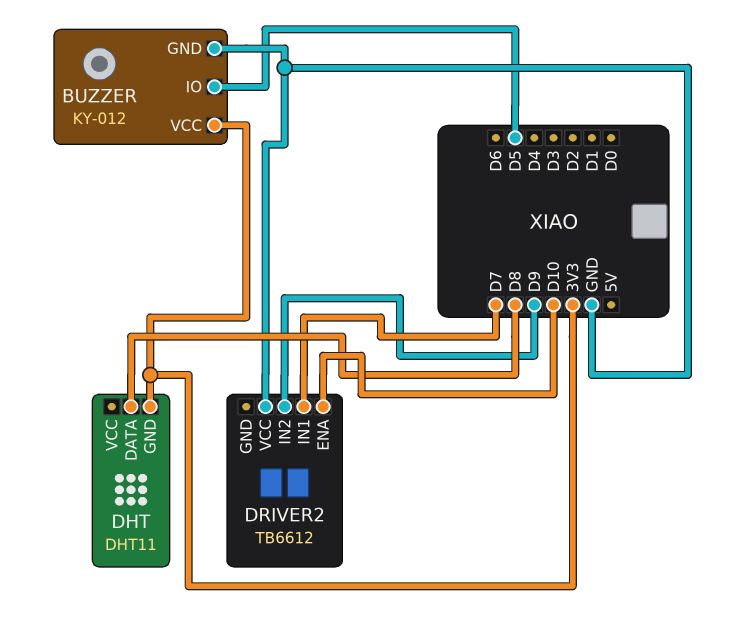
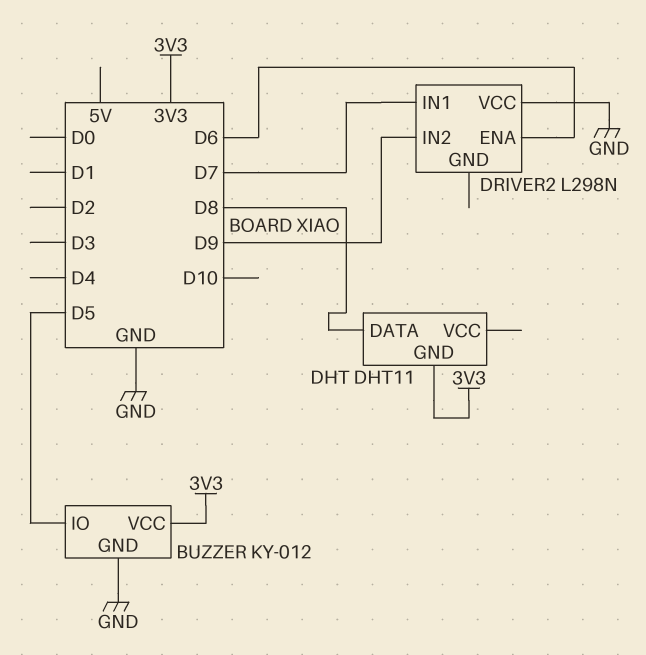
DRIVER2: TB6612 -> L298N
DRIVER2 pin ENA: D10 -> D6

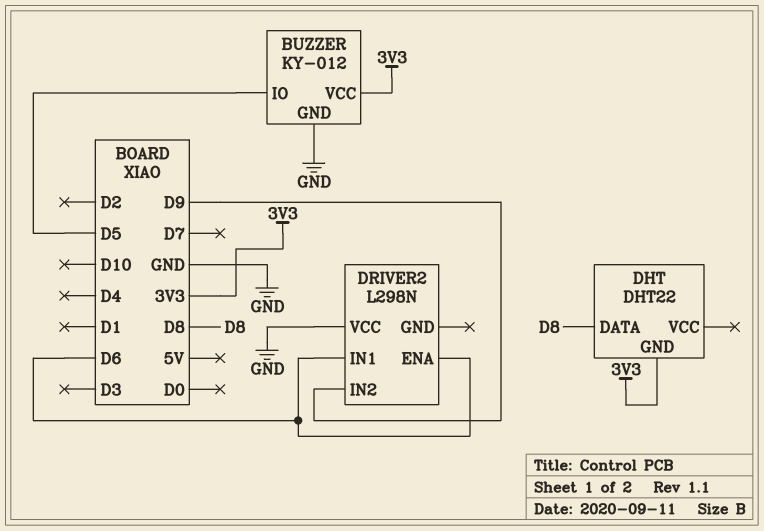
DHT: DHT11 -> DHT22
DRIVER2 pin IN1: D7 -> D6

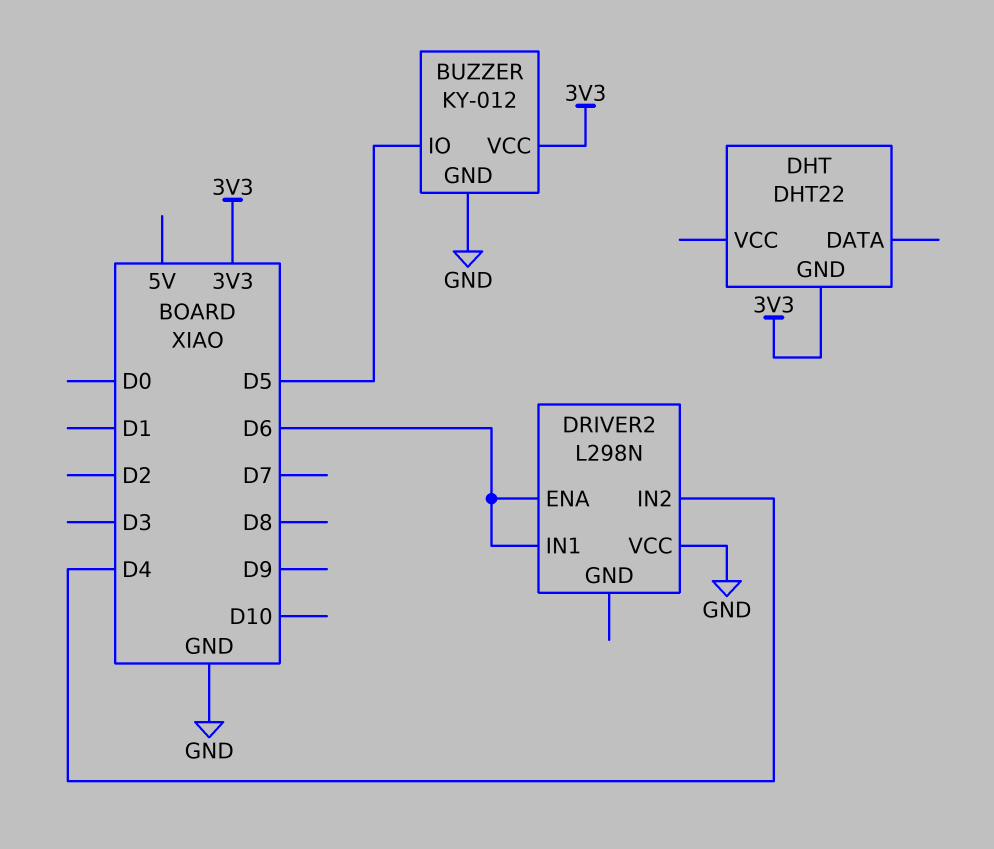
DHT pin DATA: D8 -> none
DRIVER2 pin IN2: D9 -> D4

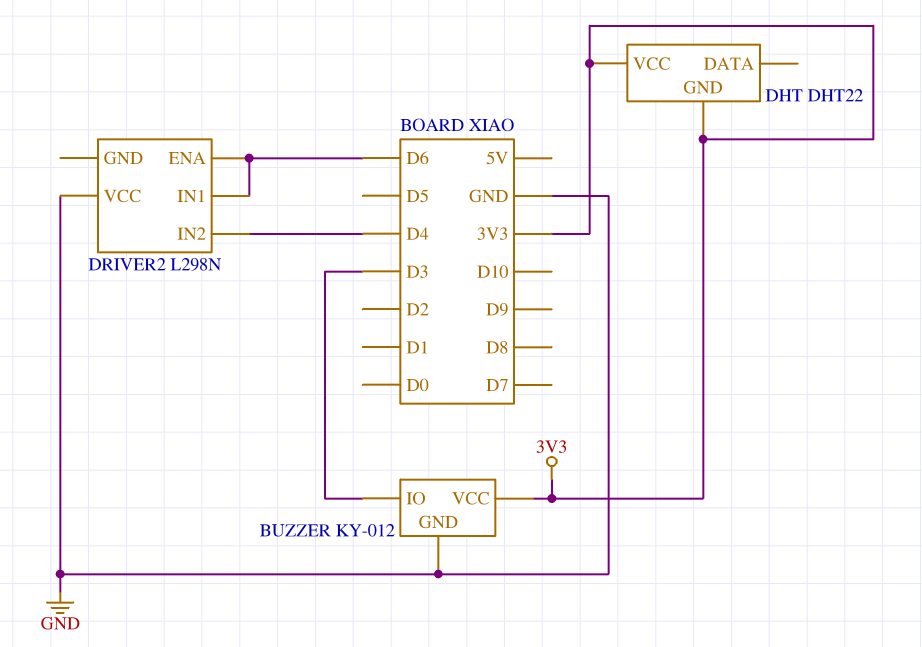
BUZZER pin IO: D5 -> D3
DHT pin VCC: none -> 3V3

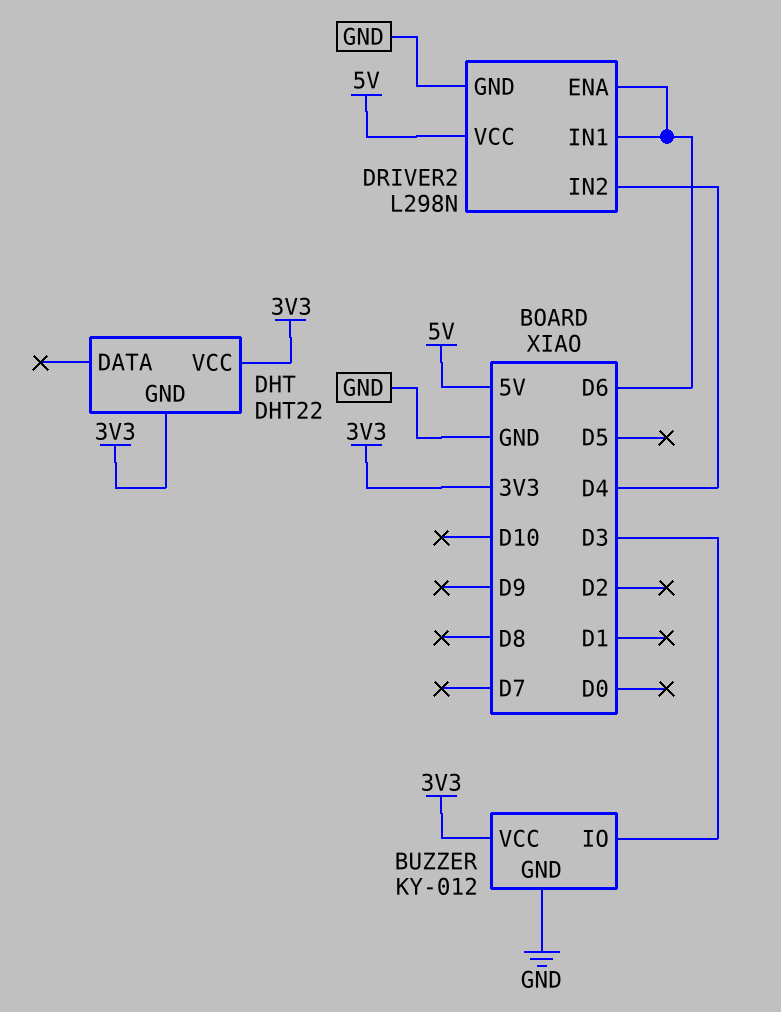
DRIVER2 pin GND: none -> GND
DRIVER2 pin VCC: GND -> 5V

